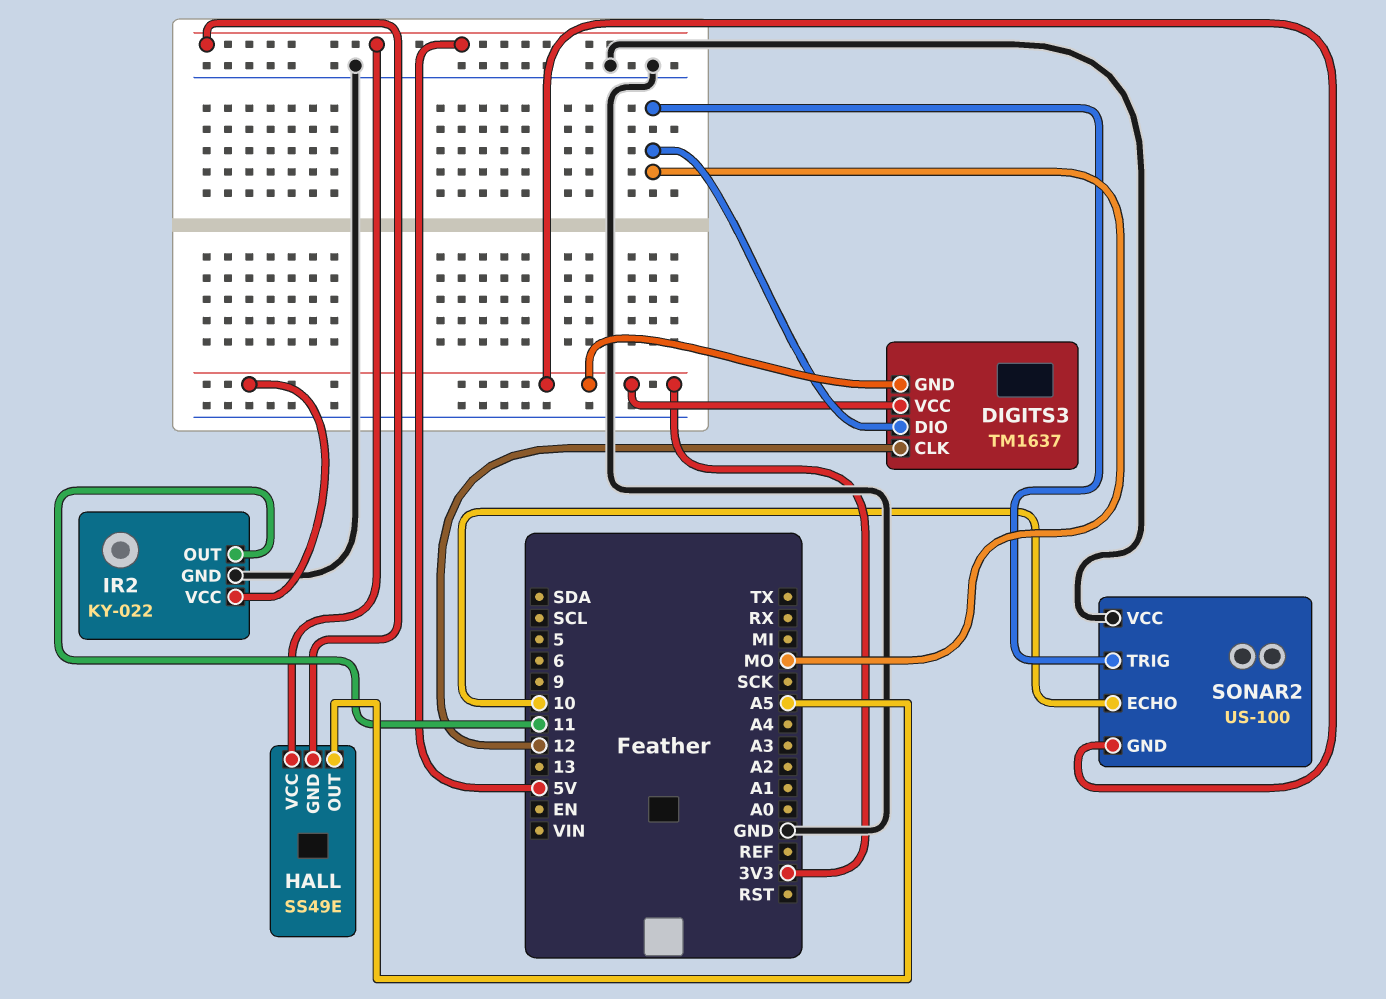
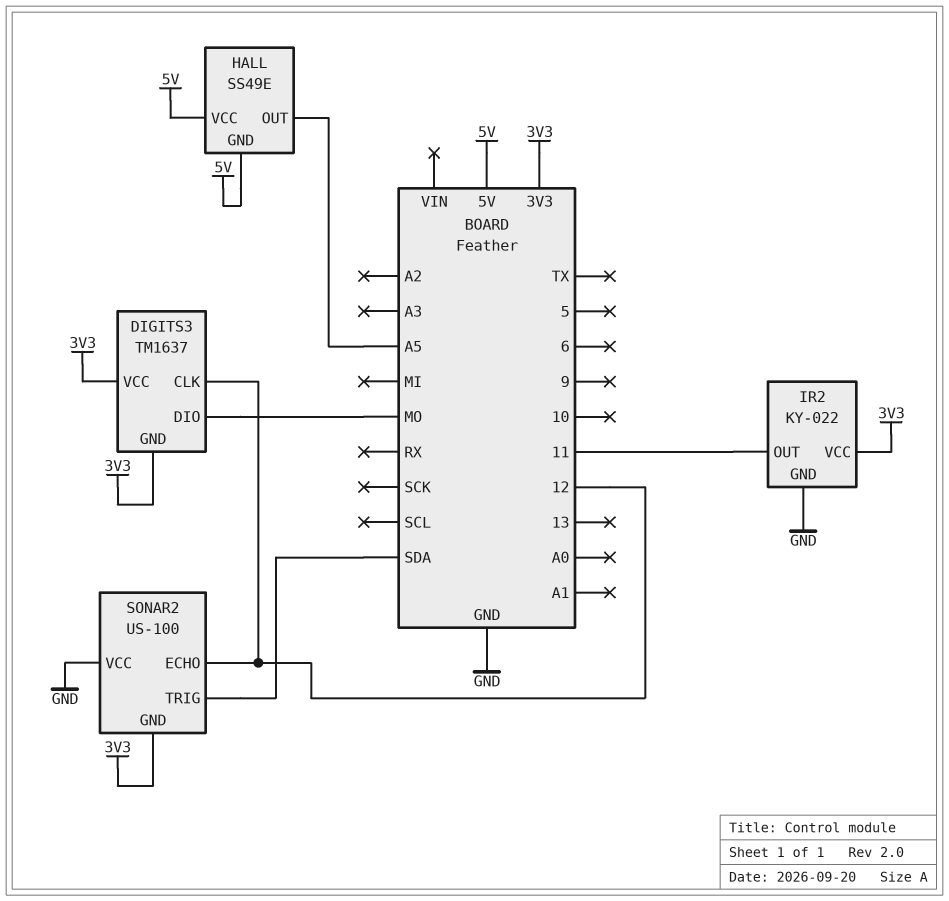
SONAR2 pin ECHO: 10 -> 12
SONAR2 pin TRIG: MO -> SDA

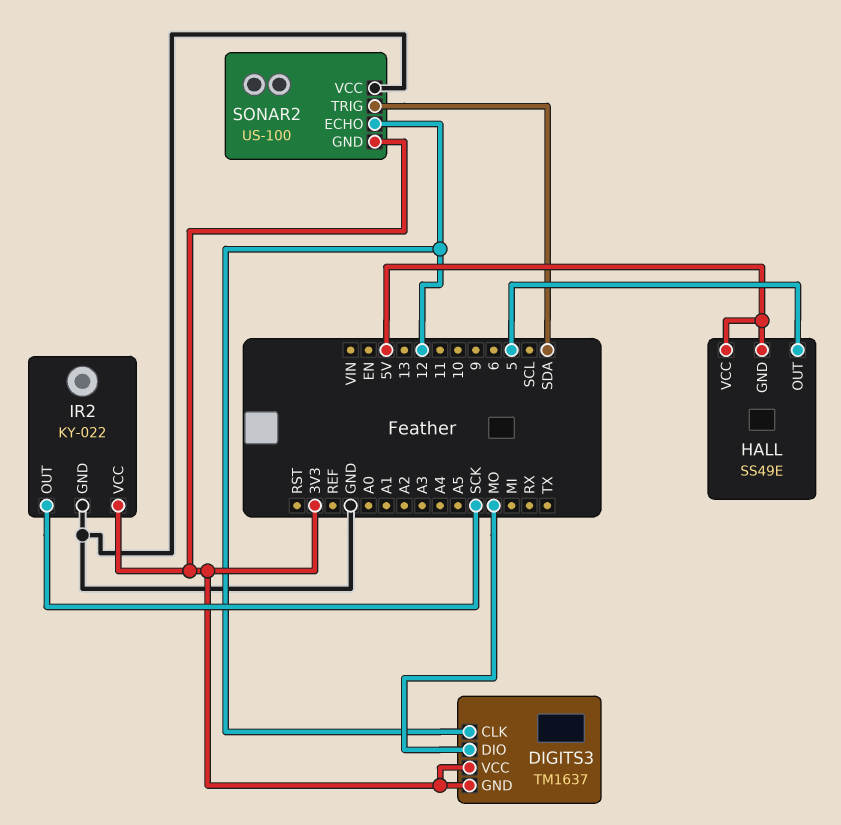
HALL pin OUT: A5 -> 5
IR2 pin OUT: 11 -> SCK

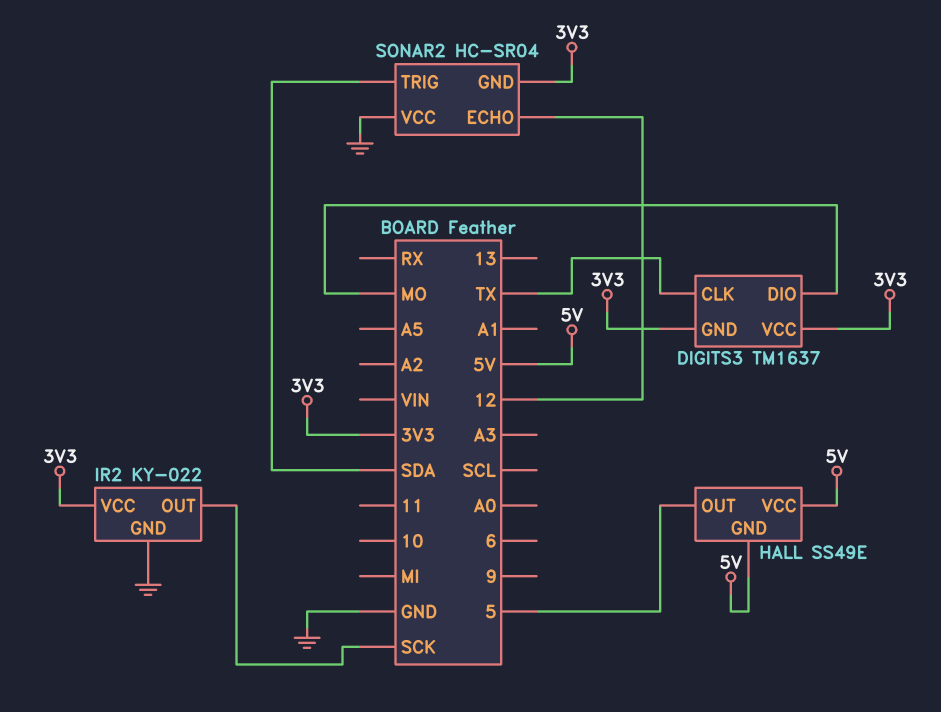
DIGITS3 pin CLK: 12 -> TX
SONAR2: US-100 -> HC-SR04

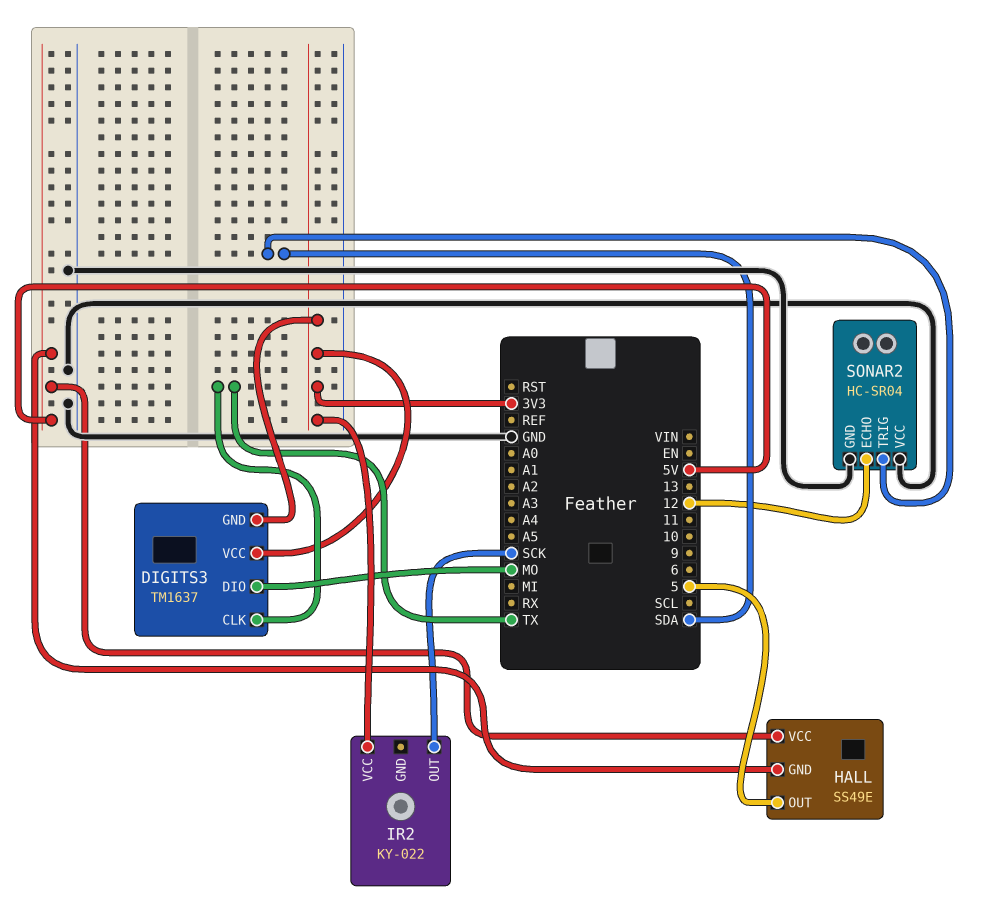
IR2 pin GND: GND -> none
SONAR2 pin GND: 3V3 -> GND

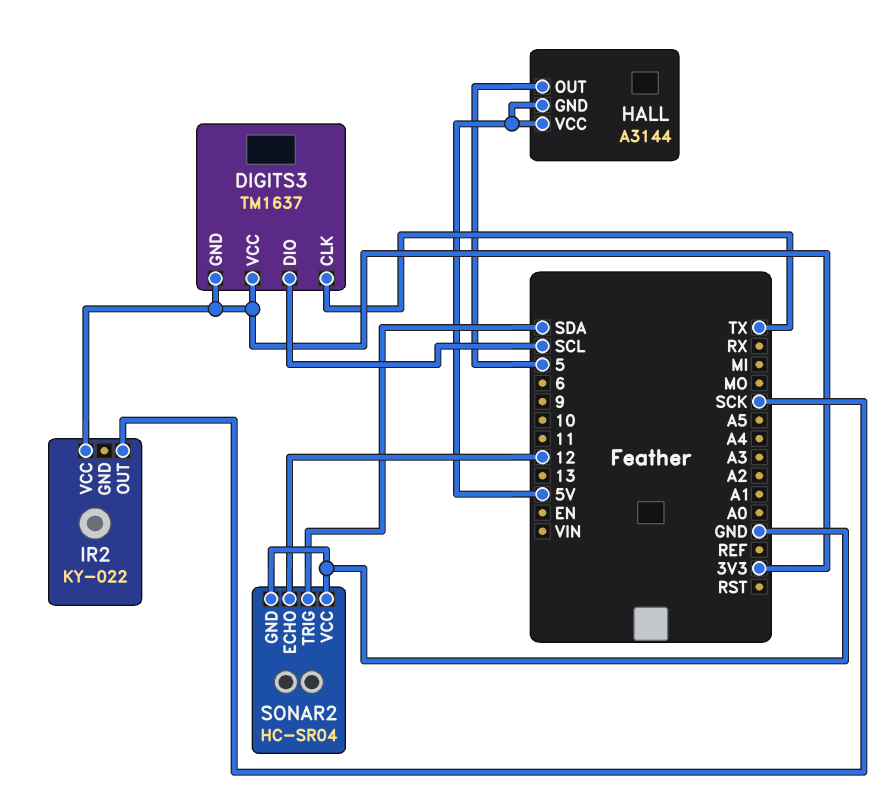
DIGITS3 pin DIO: MO -> SCL
HALL: SS49E -> A3144

